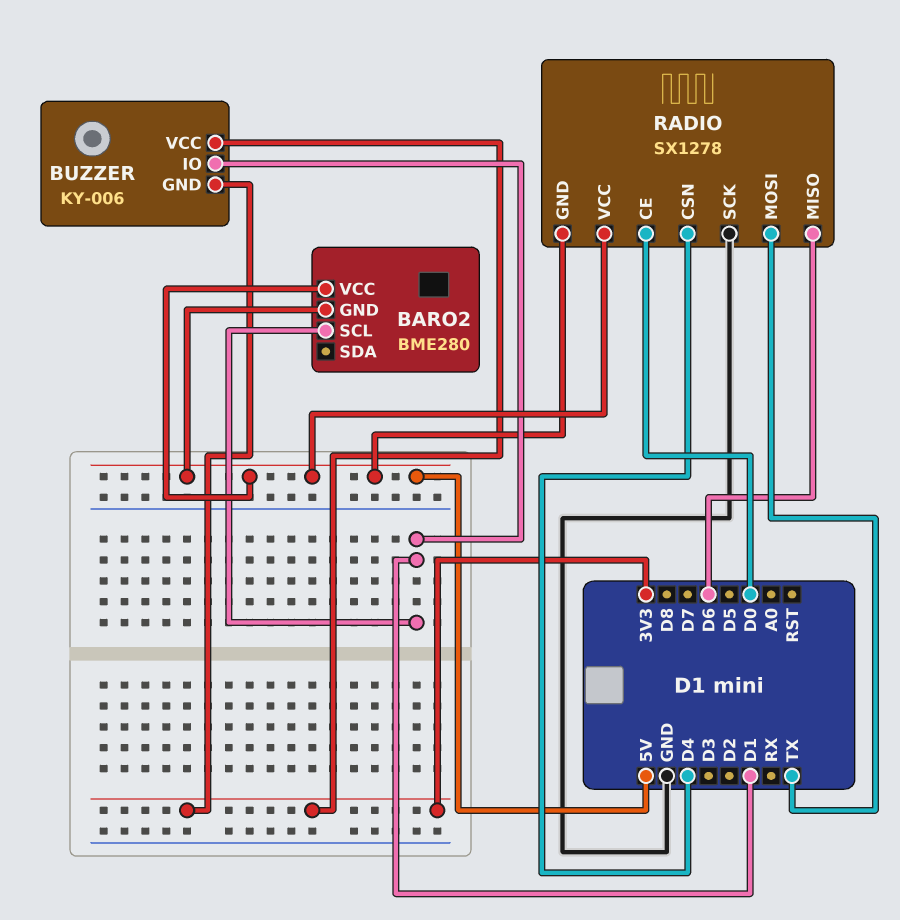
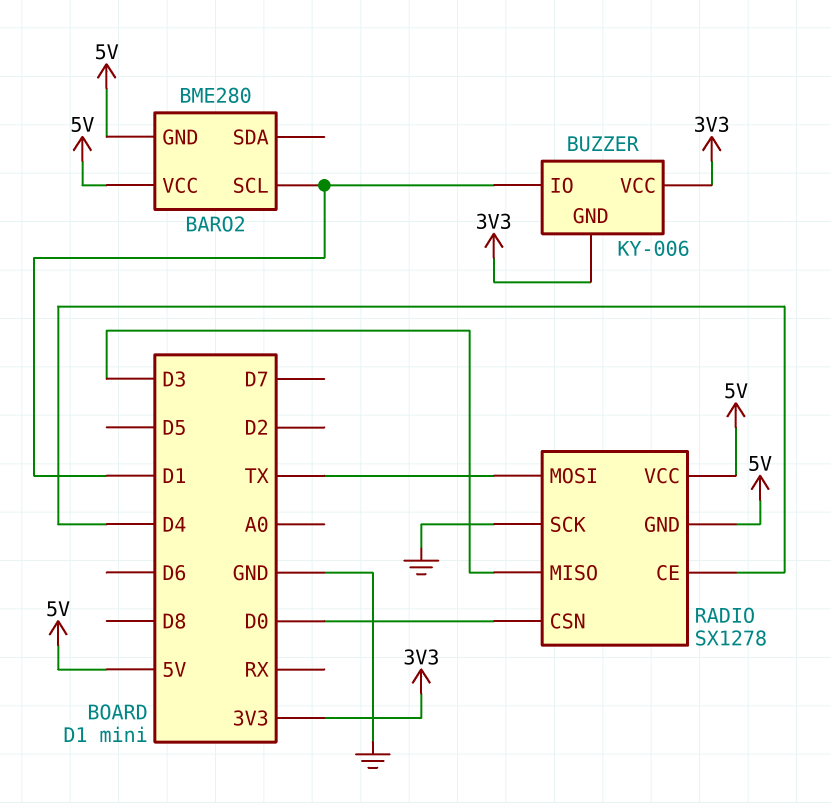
RADIO pin CE: D0 -> D4
RADIO pin CSN: D4 -> D0
RADIO pin MISO: D6 -> D3

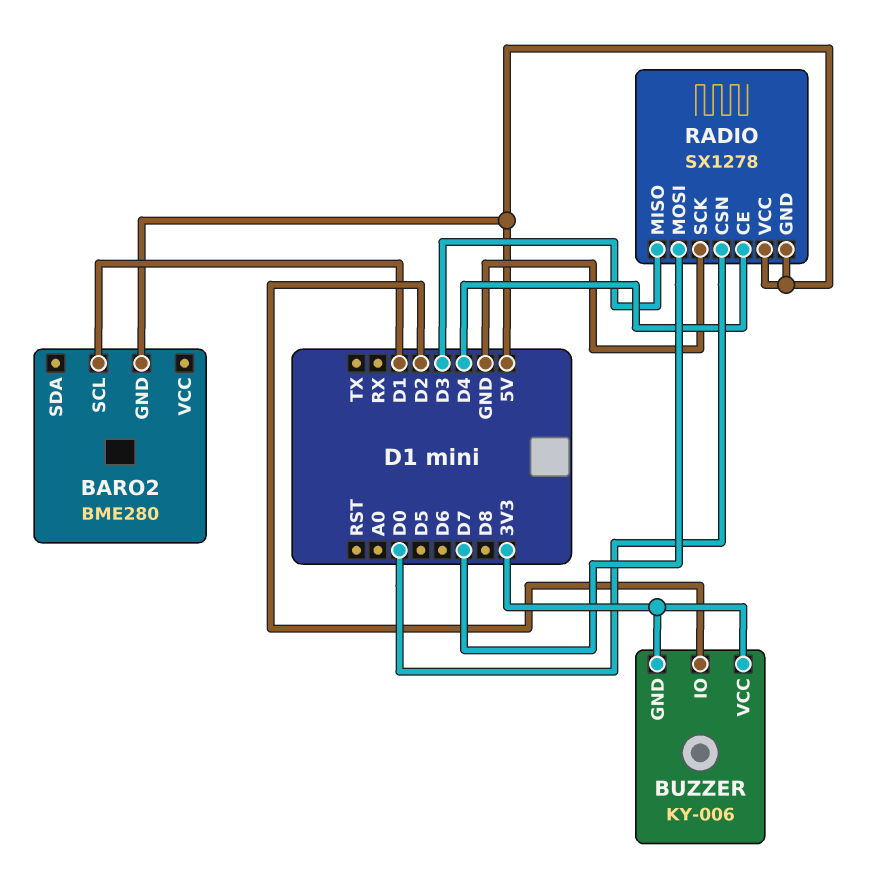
BARO2 pin VCC: 5V -> none
BUZZER pin IO: D1 -> D2
RADIO pin MOSI: TX -> D7

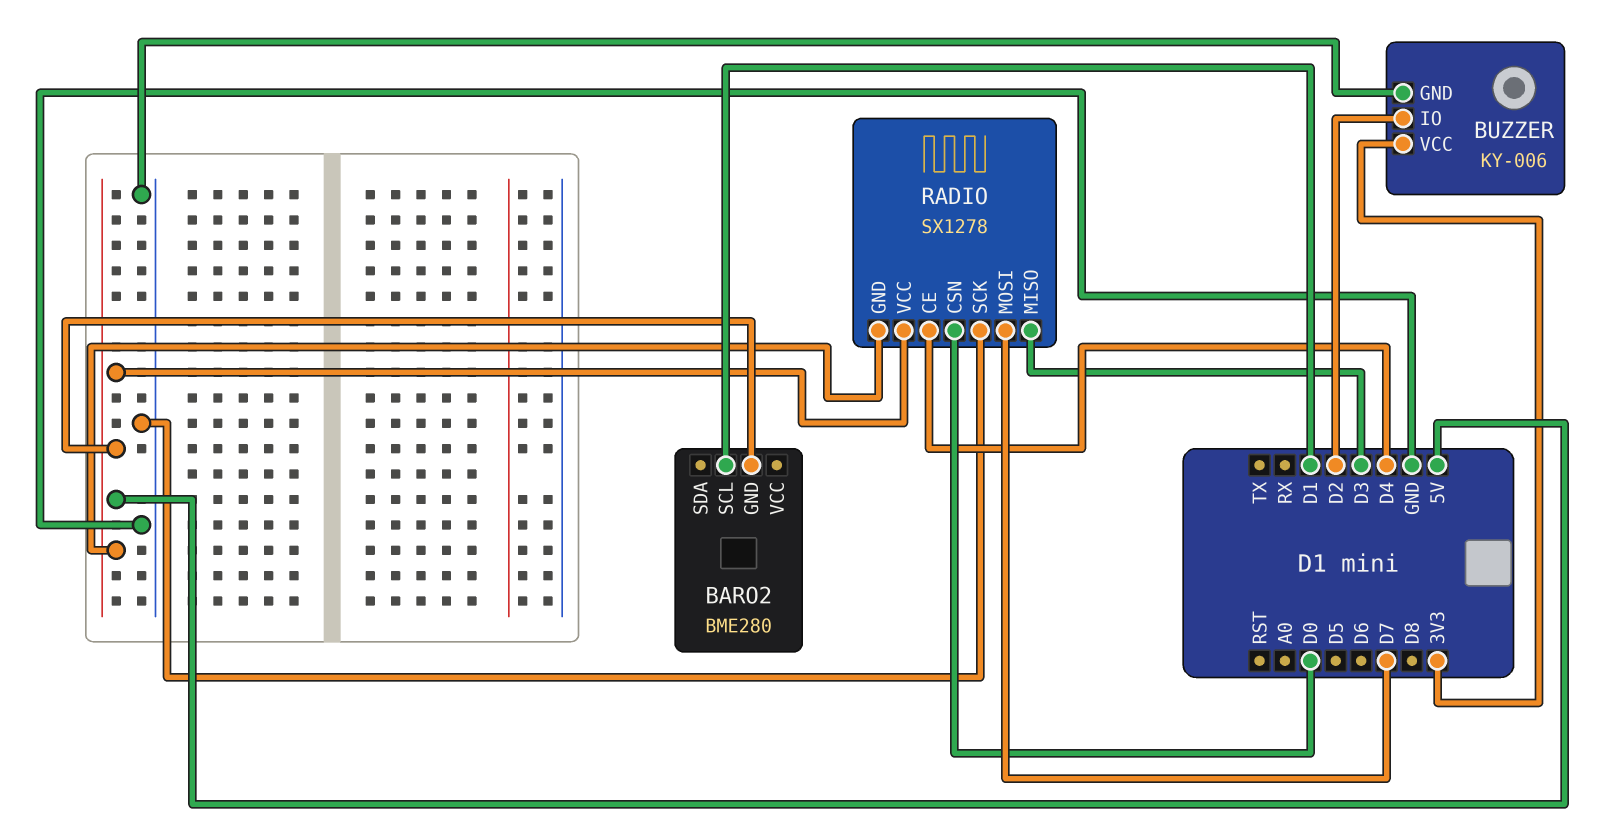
BUZZER pin GND: 3V3 -> GND

